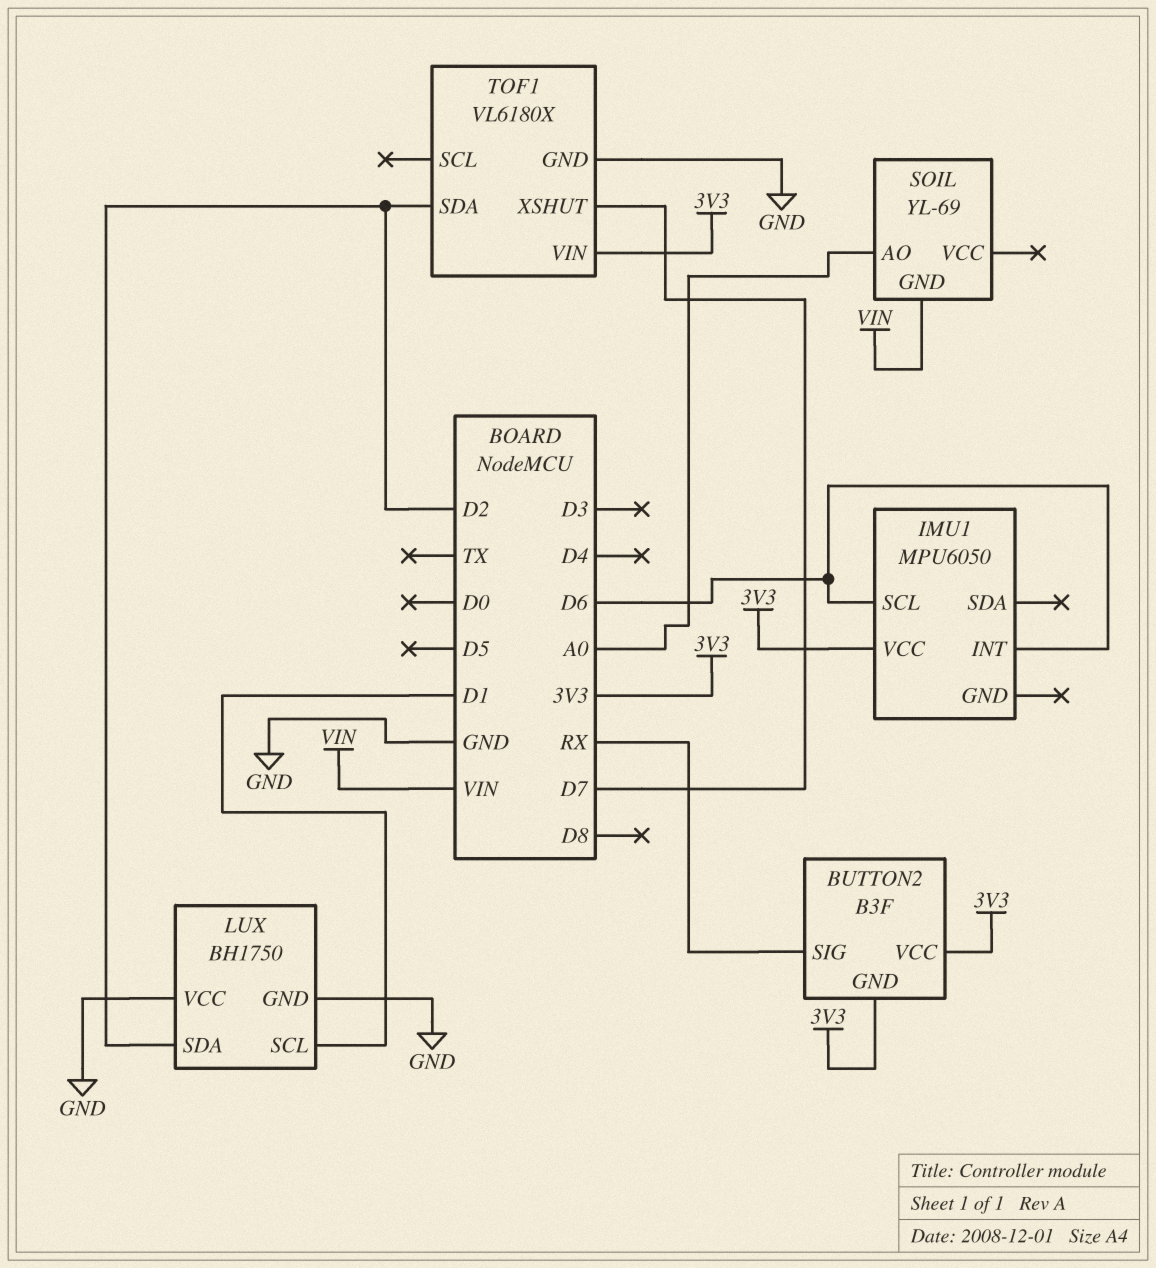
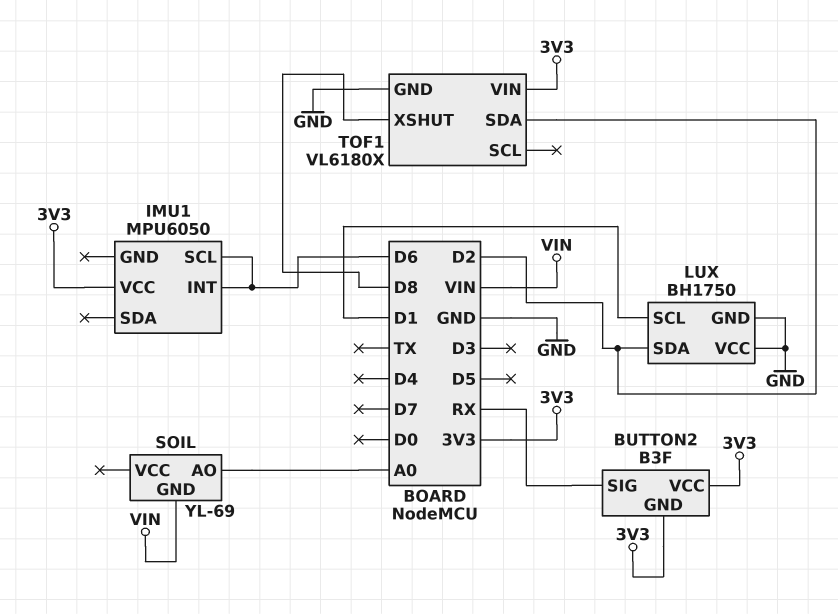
TOF1 pin XSHUT: D7 -> D8

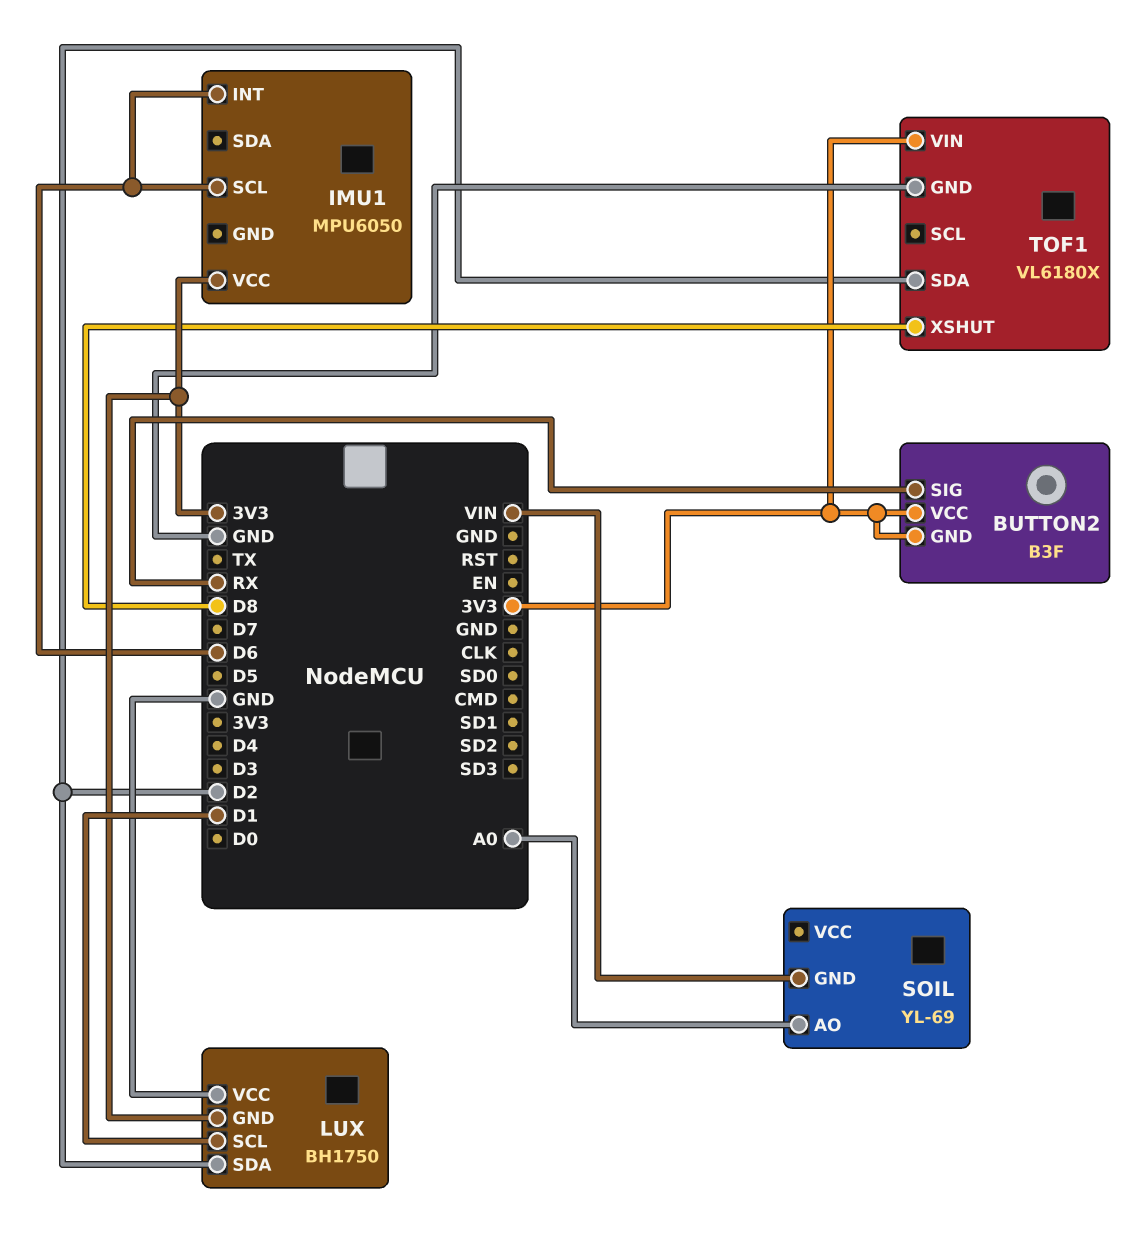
LUX pin GND: GND -> 3V3

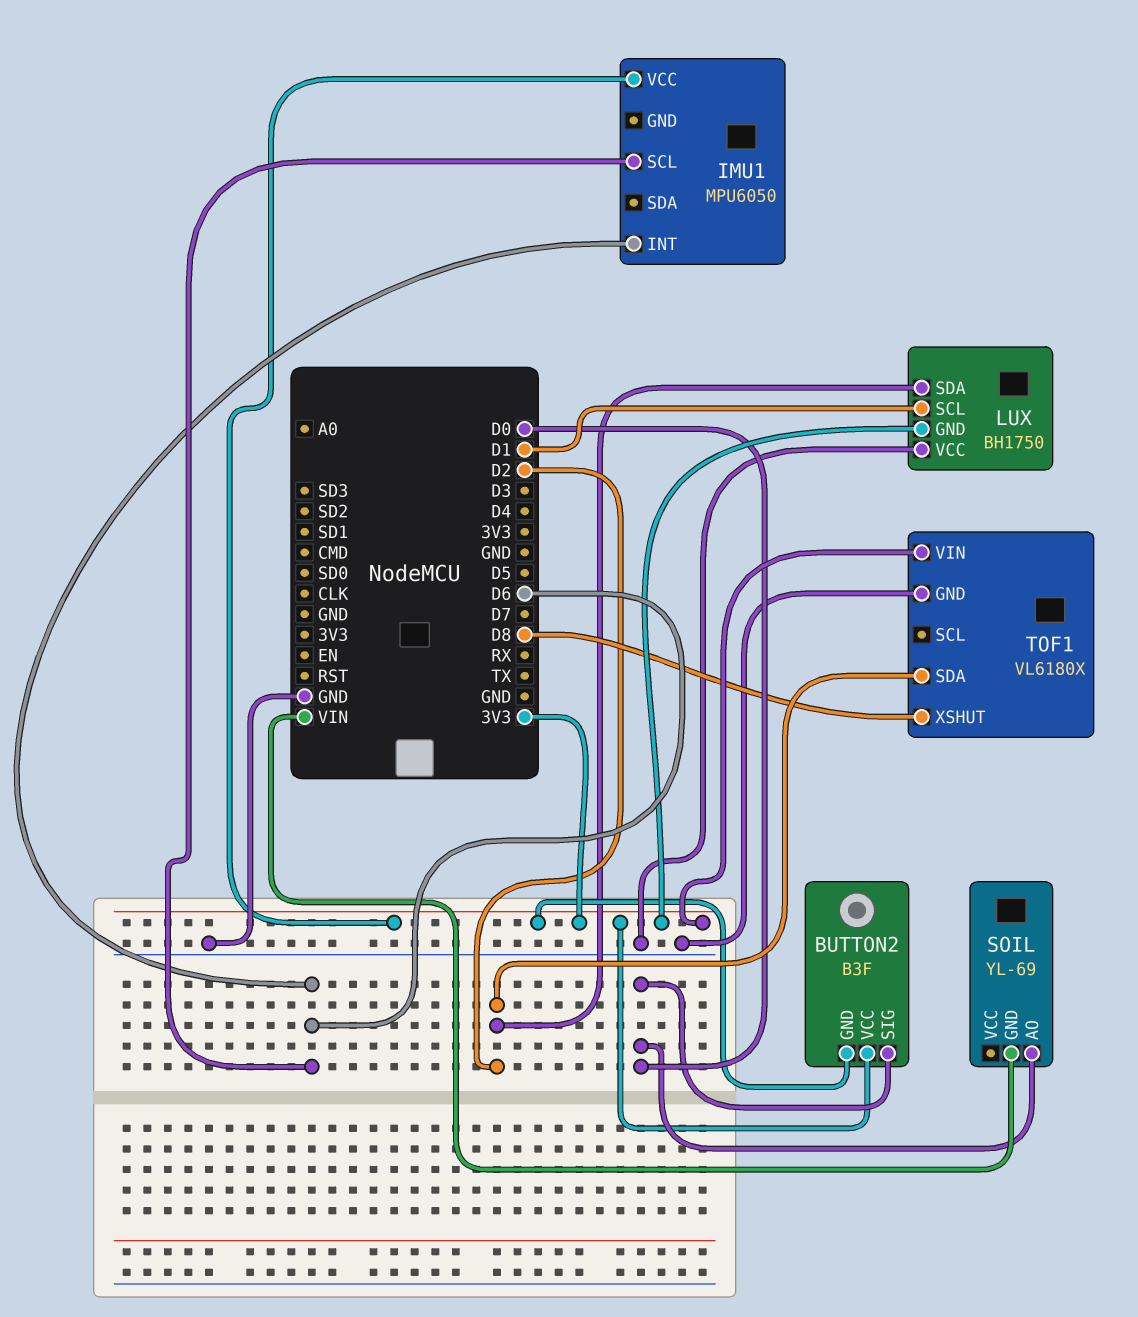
BUTTON2 pin SIG: RX -> D0
SOIL pin AO: A0 -> D0

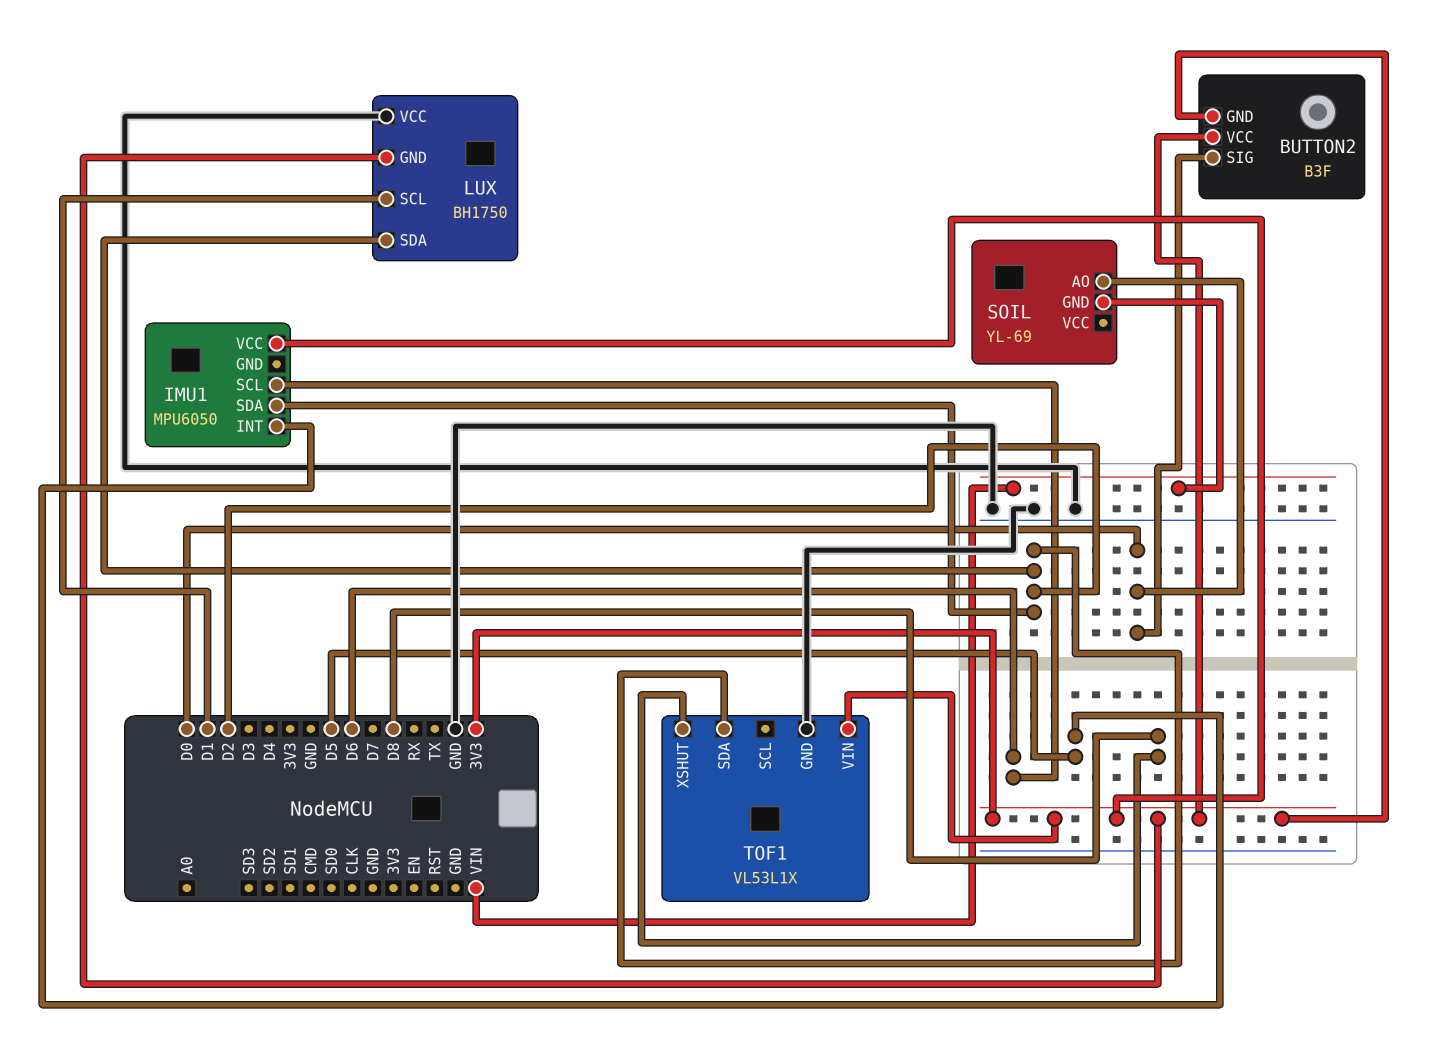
IMU1 pin INT: D6 -> D5
IMU1 pin SDA: none -> D2
TOF1: VL6180X -> VL53L1X

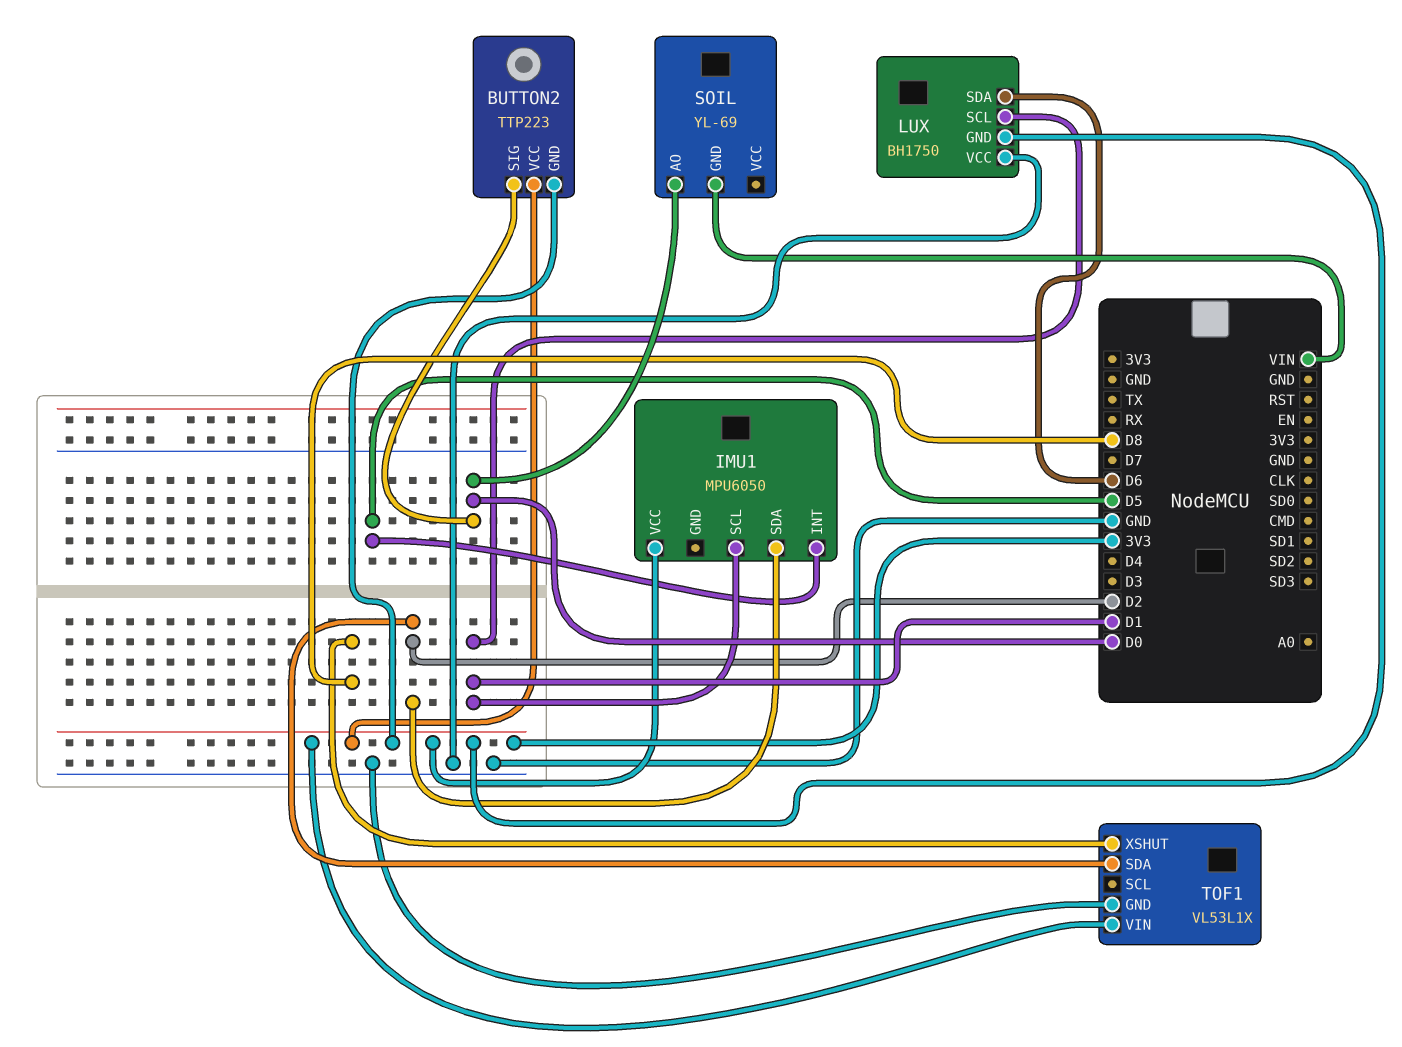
BUTTON2: B3F -> TTP223
IMU1 pin SCL: D6 -> D1
LUX pin SDA: D2 -> D6

